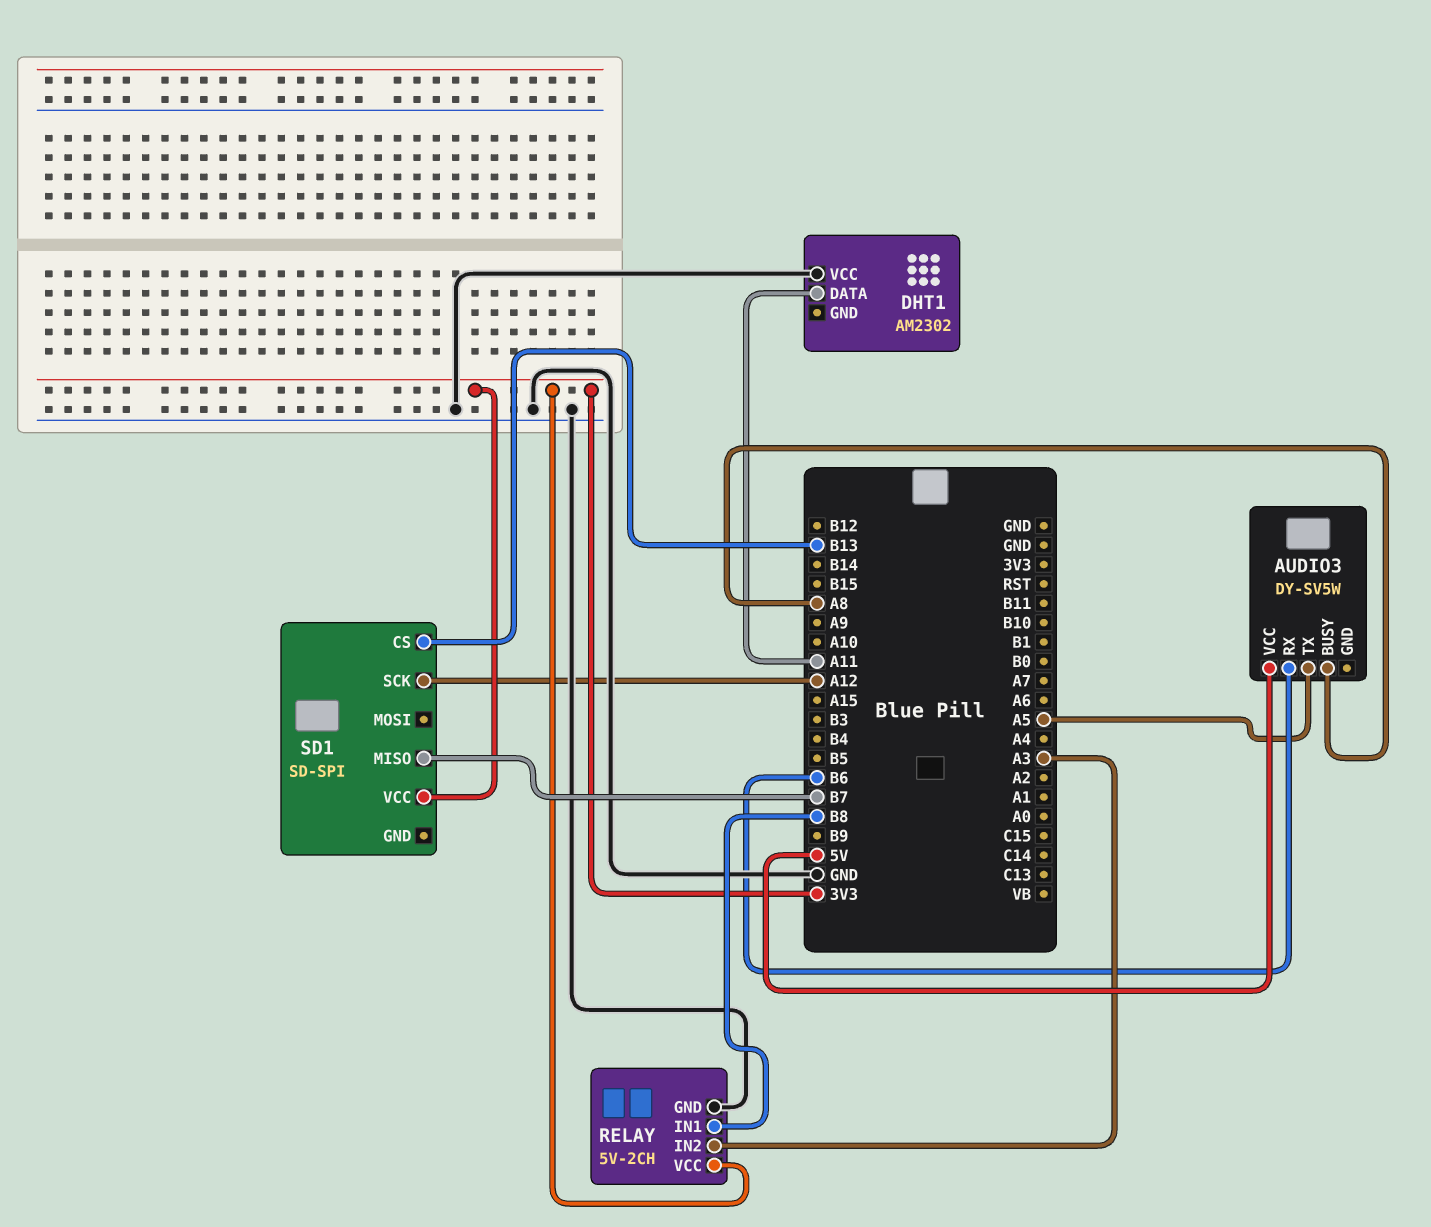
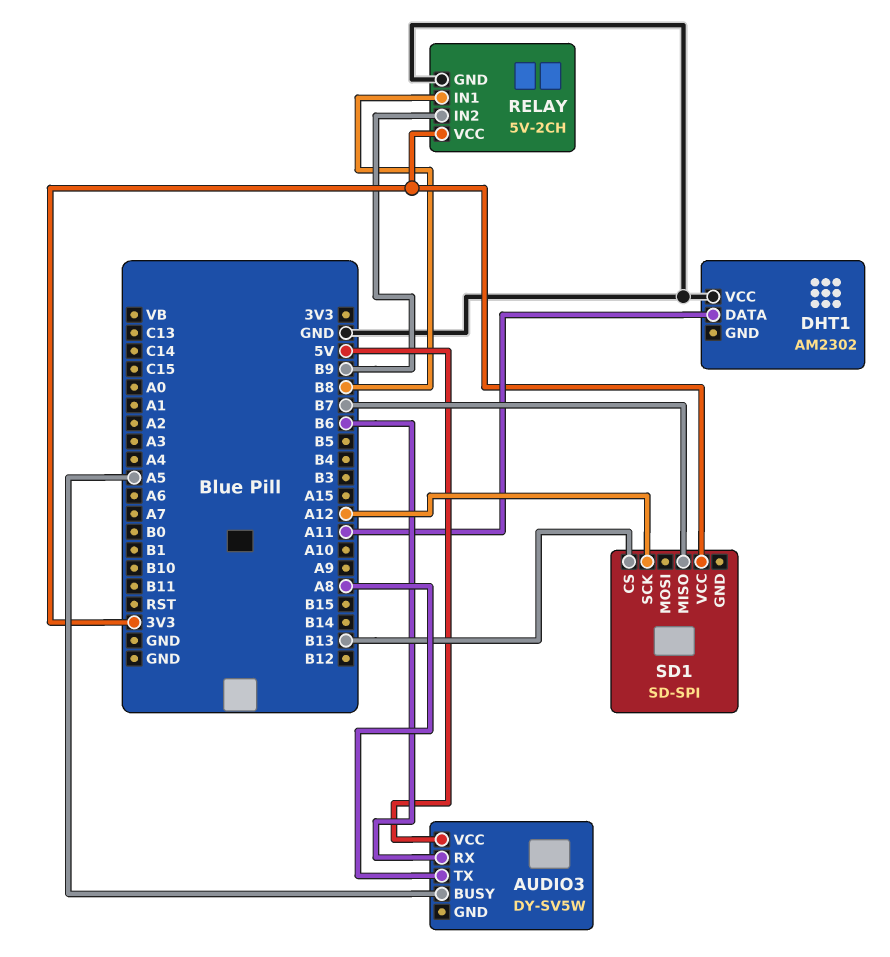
AUDIO3 pin BUSY: A8 -> A5
AUDIO3 pin TX: A5 -> A8
RELAY pin IN2: A3 -> B9

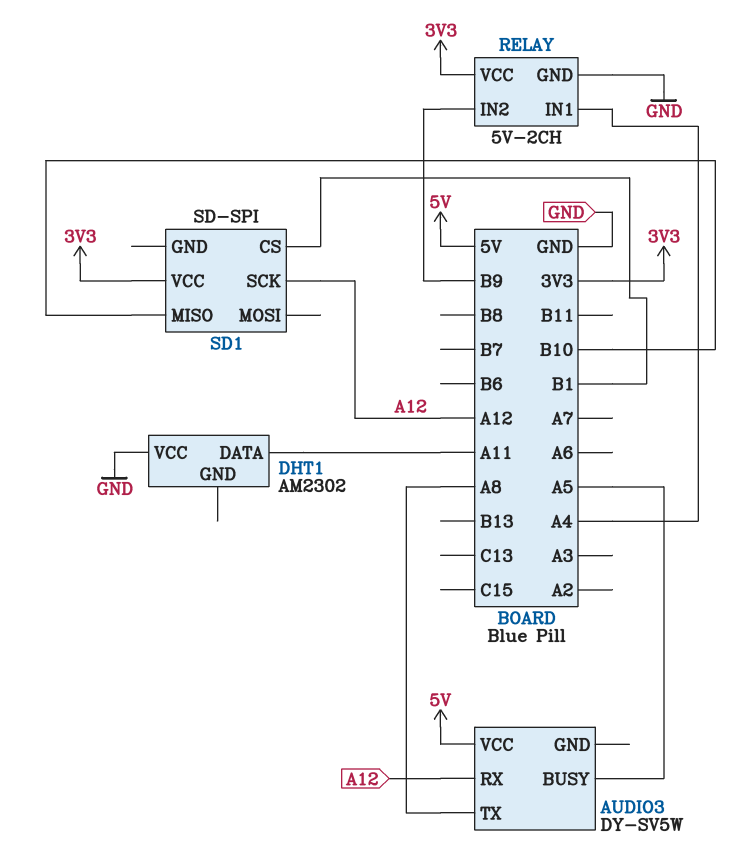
AUDIO3 pin RX: B6 -> A12
RELAY pin IN1: B8 -> A4
SD1 pin CS: B13 -> B1
SD1 pin MISO: B7 -> B10

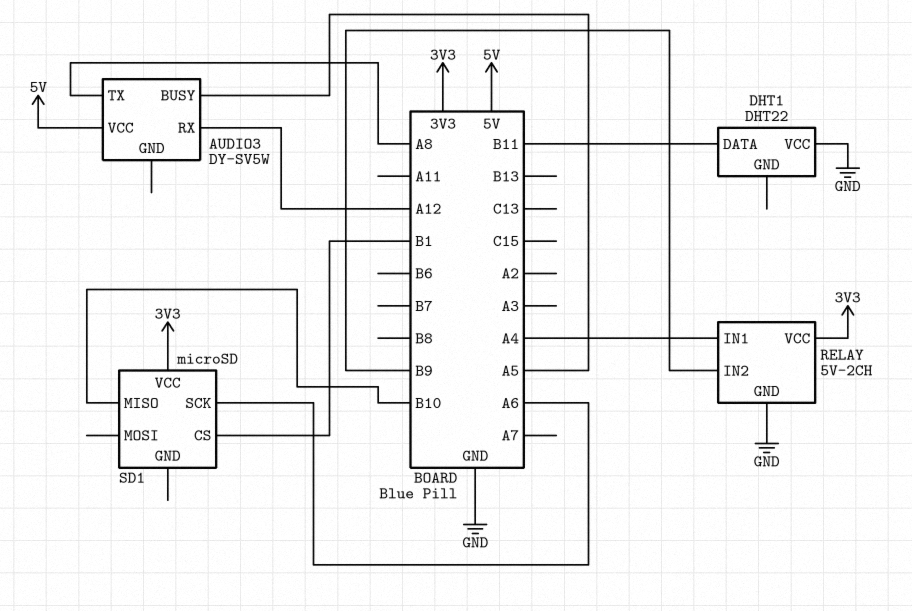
DHT1: AM2302 -> DHT22
DHT1 pin DATA: A11 -> B11
SD1: SD-SPI -> microSD
SD1 pin SCK: A12 -> A6

